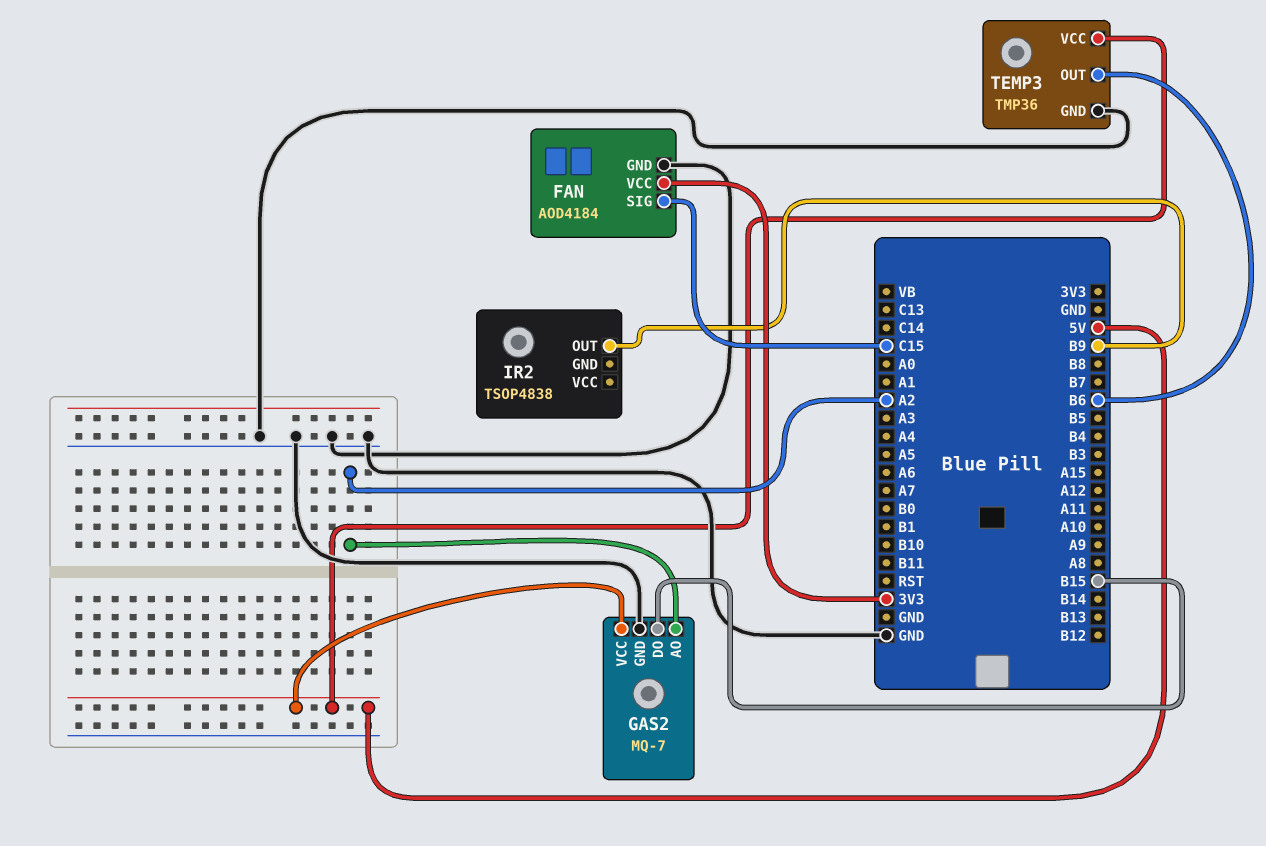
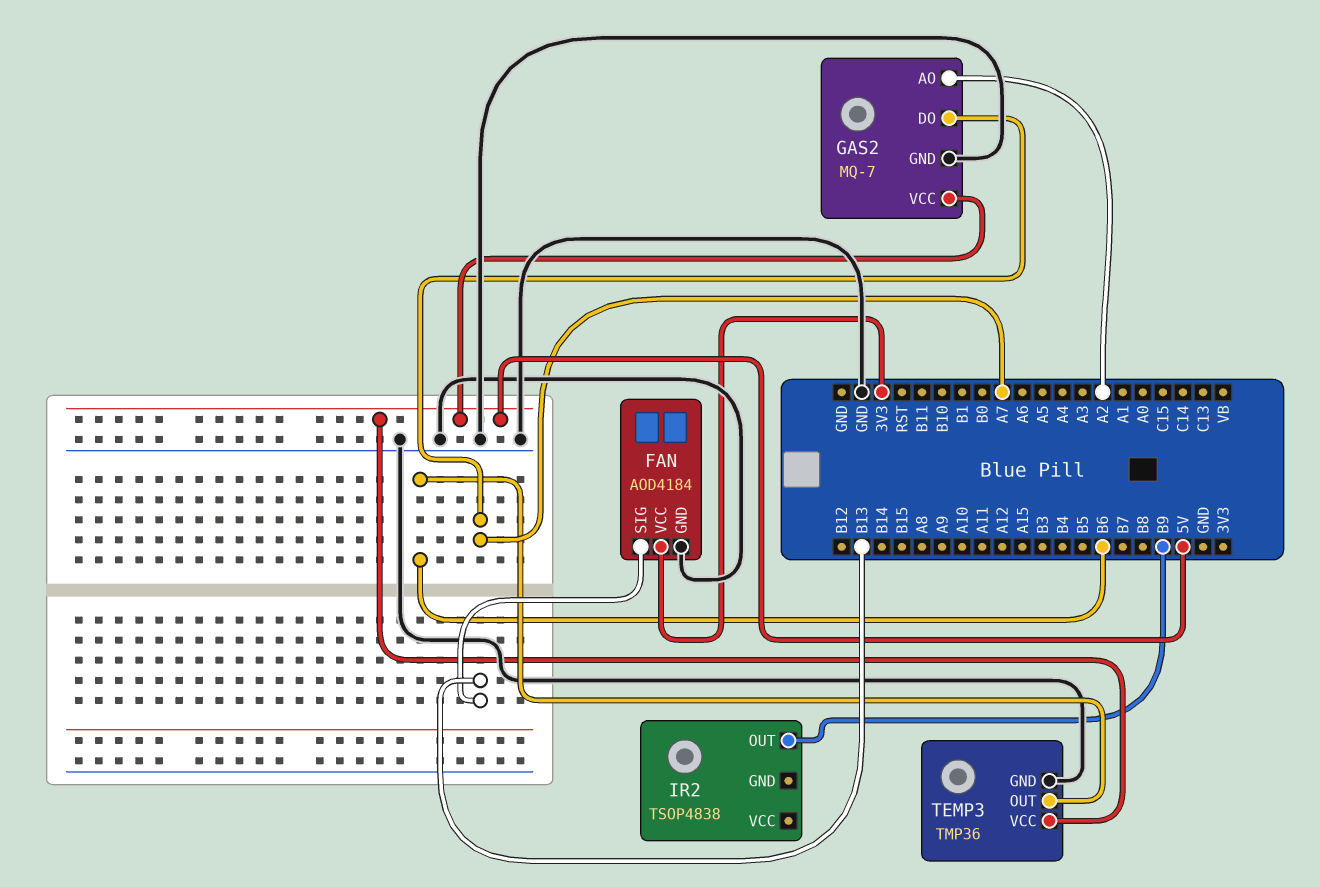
FAN pin SIG: C15 -> B13
GAS2 pin DO: B15 -> A7

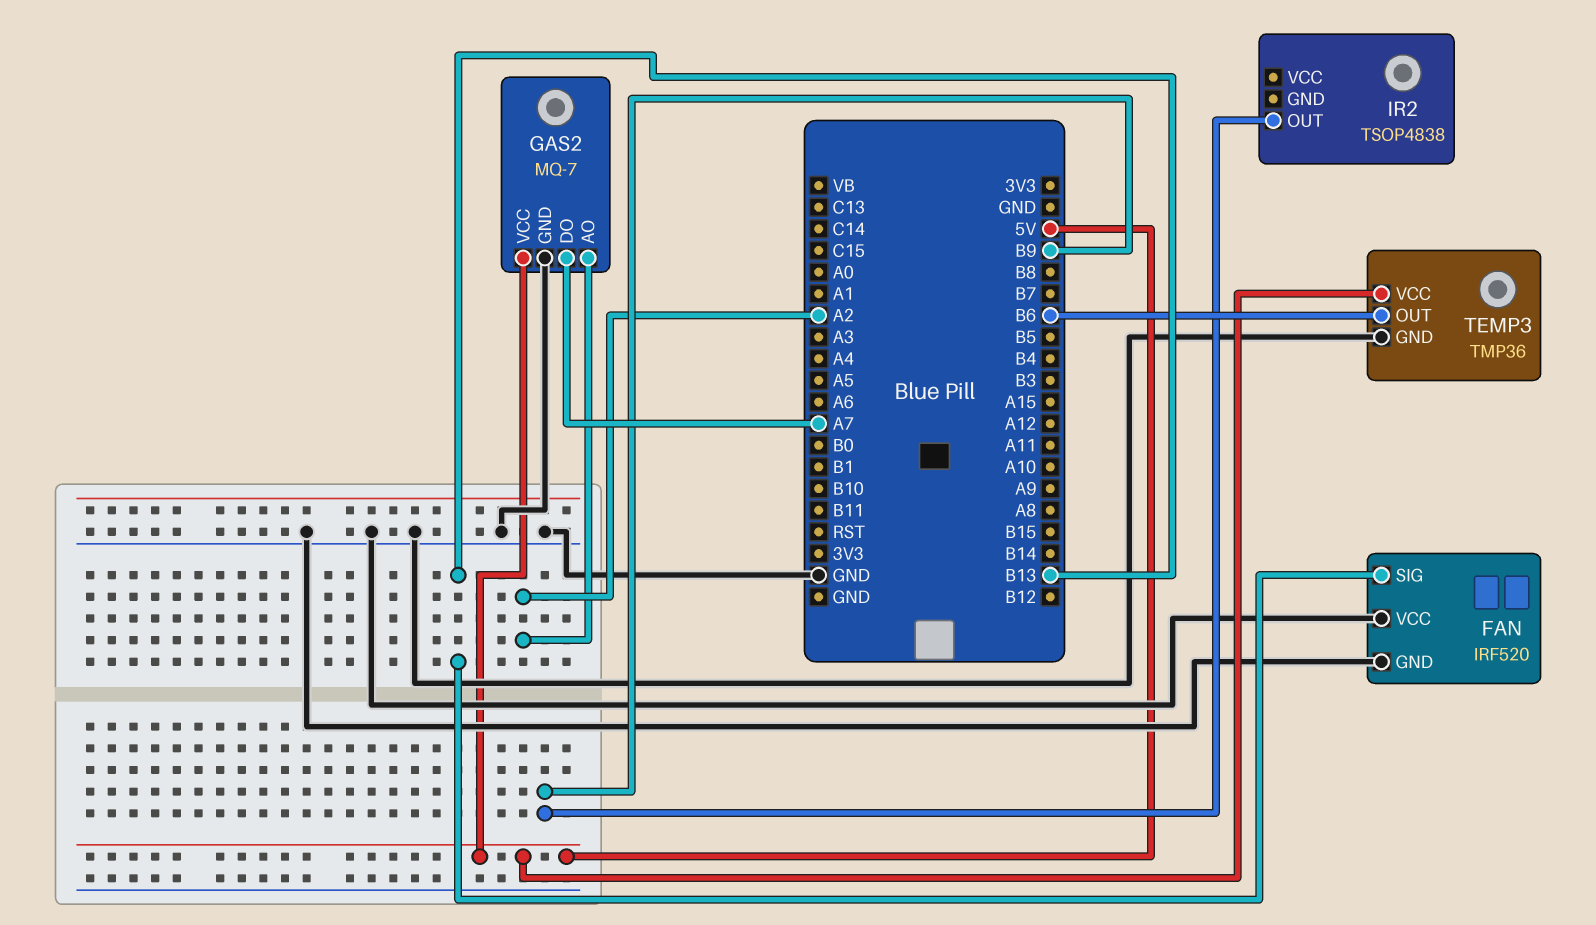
FAN: AOD4184 -> IRF520
FAN pin VCC: 3V3 -> GND

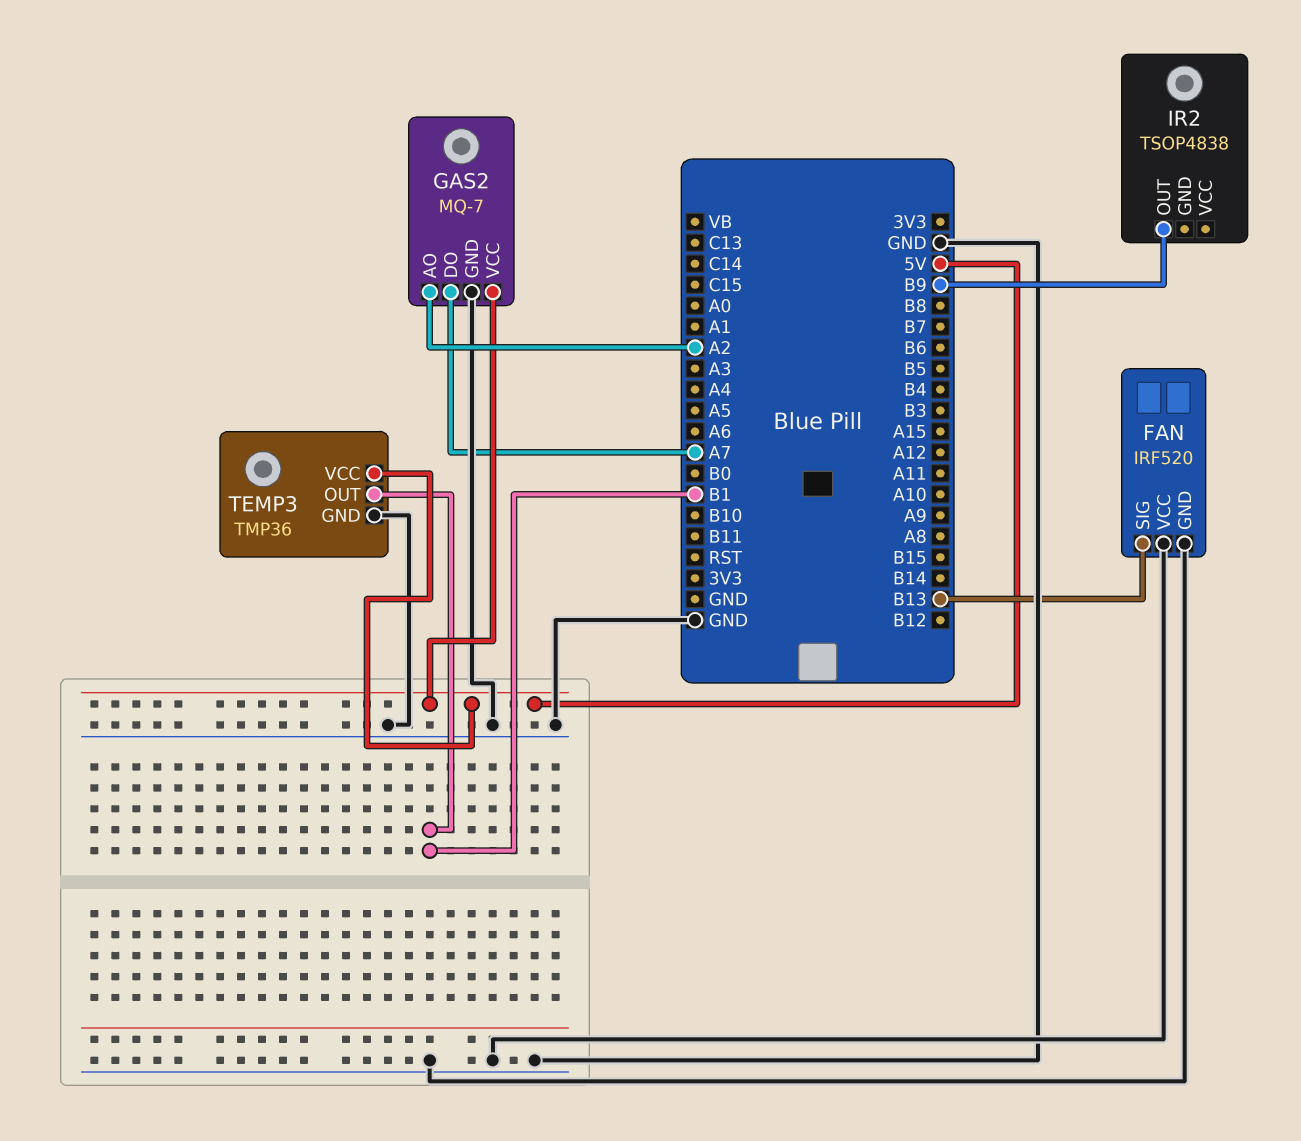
TEMP3 pin OUT: B6 -> B1

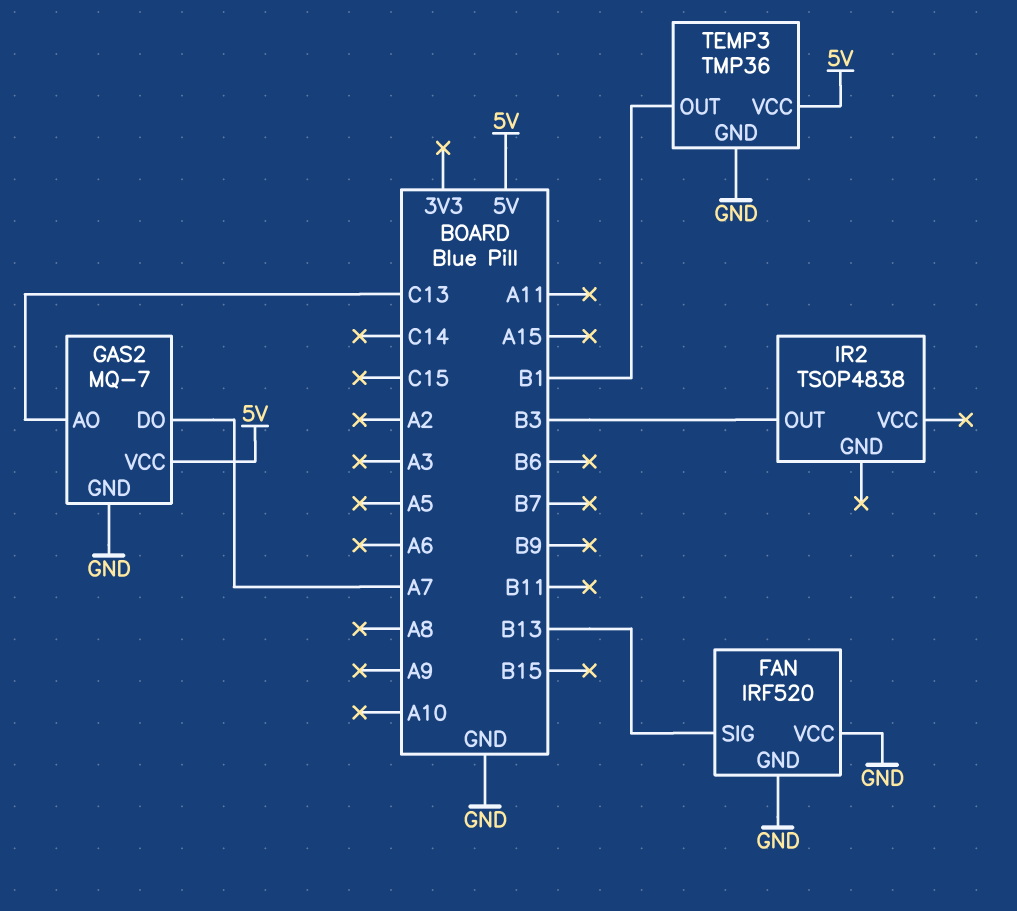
GAS2 pin AO: A2 -> C13
IR2 pin OUT: B9 -> B3

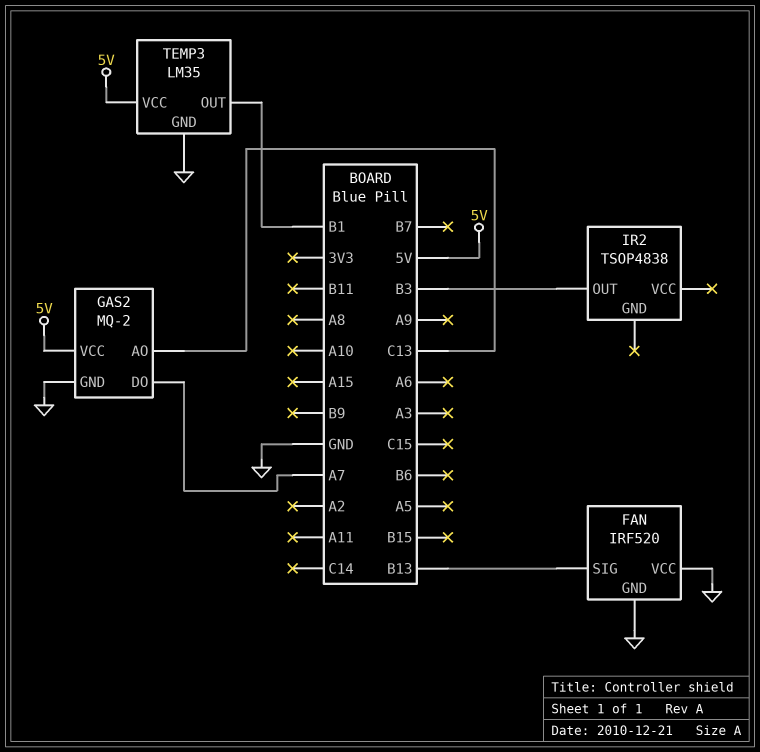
GAS2: MQ-7 -> MQ-2
TEMP3: TMP36 -> LM35

